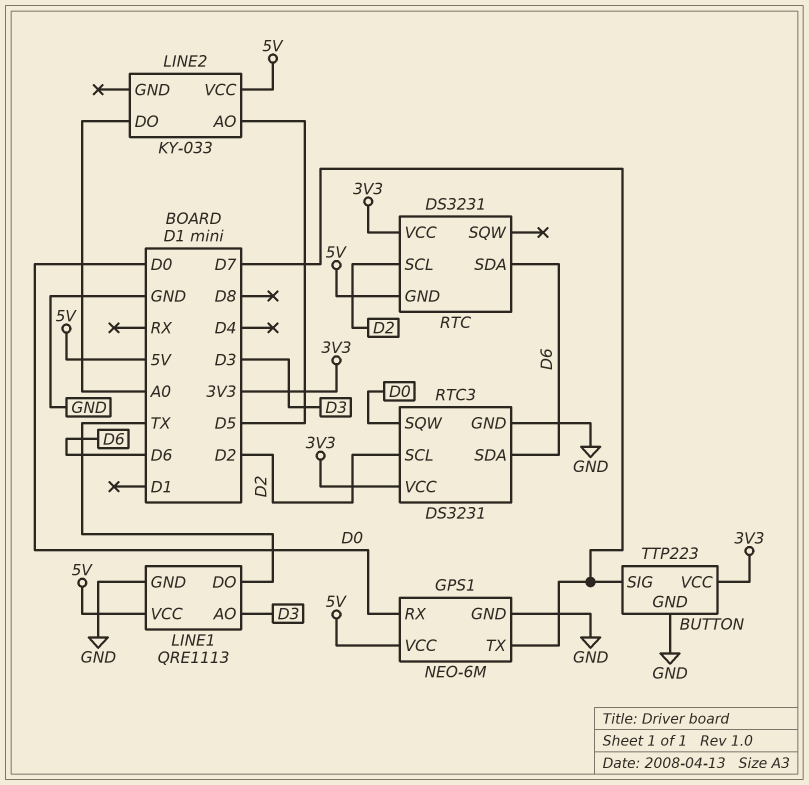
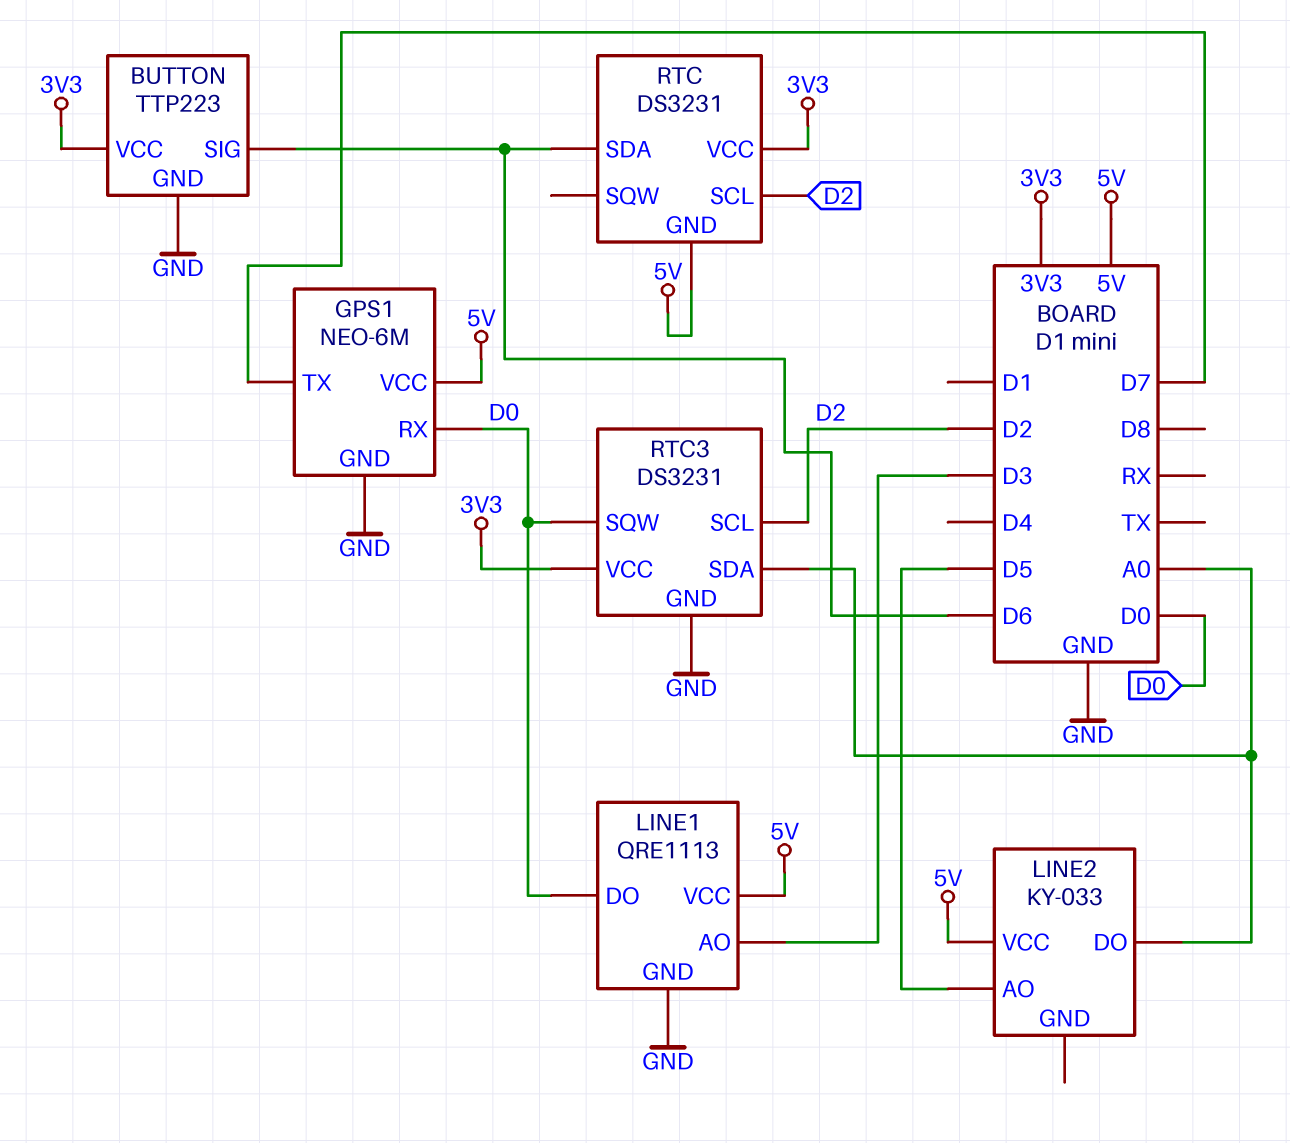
BUTTON pin SIG: D7 -> D6
LINE1 pin DO: TX -> D0
RTC3 pin SDA: D6 -> A0

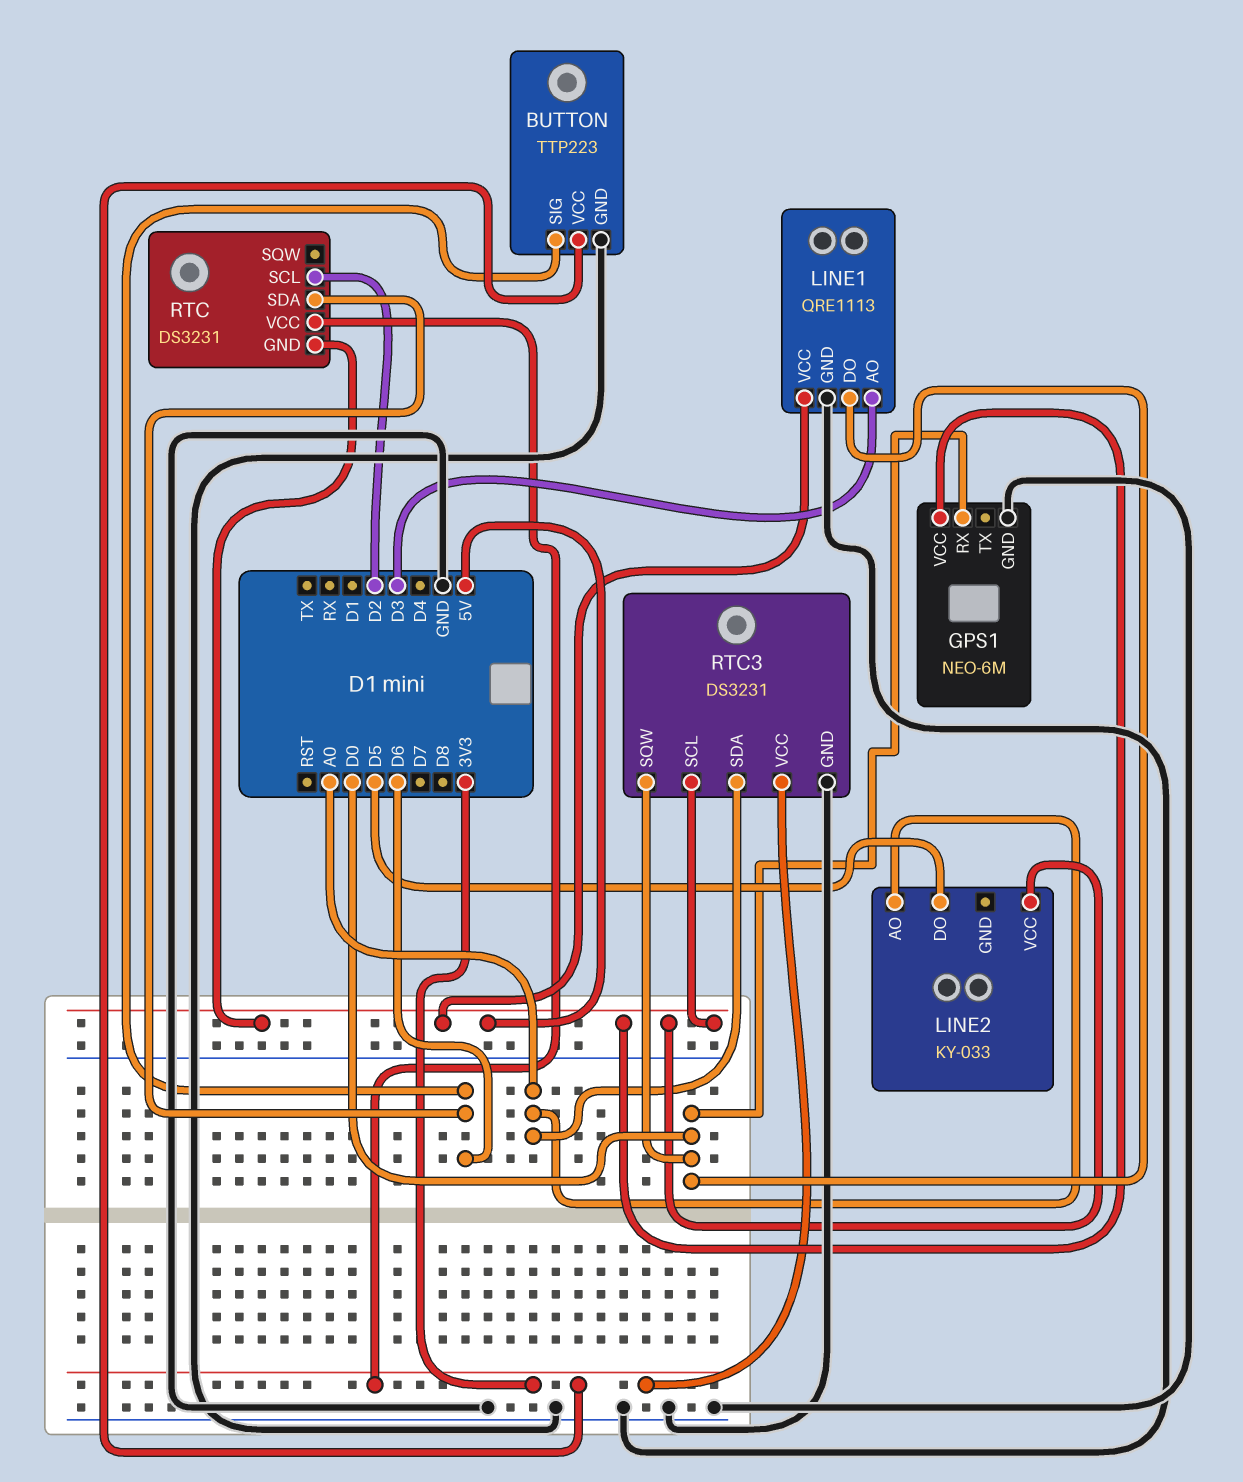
GPS1 pin TX: D7 -> none
LINE2 pin AO: D5 -> A0
LINE2 pin DO: A0 -> D5
RTC3 pin SCL: D2 -> 5V

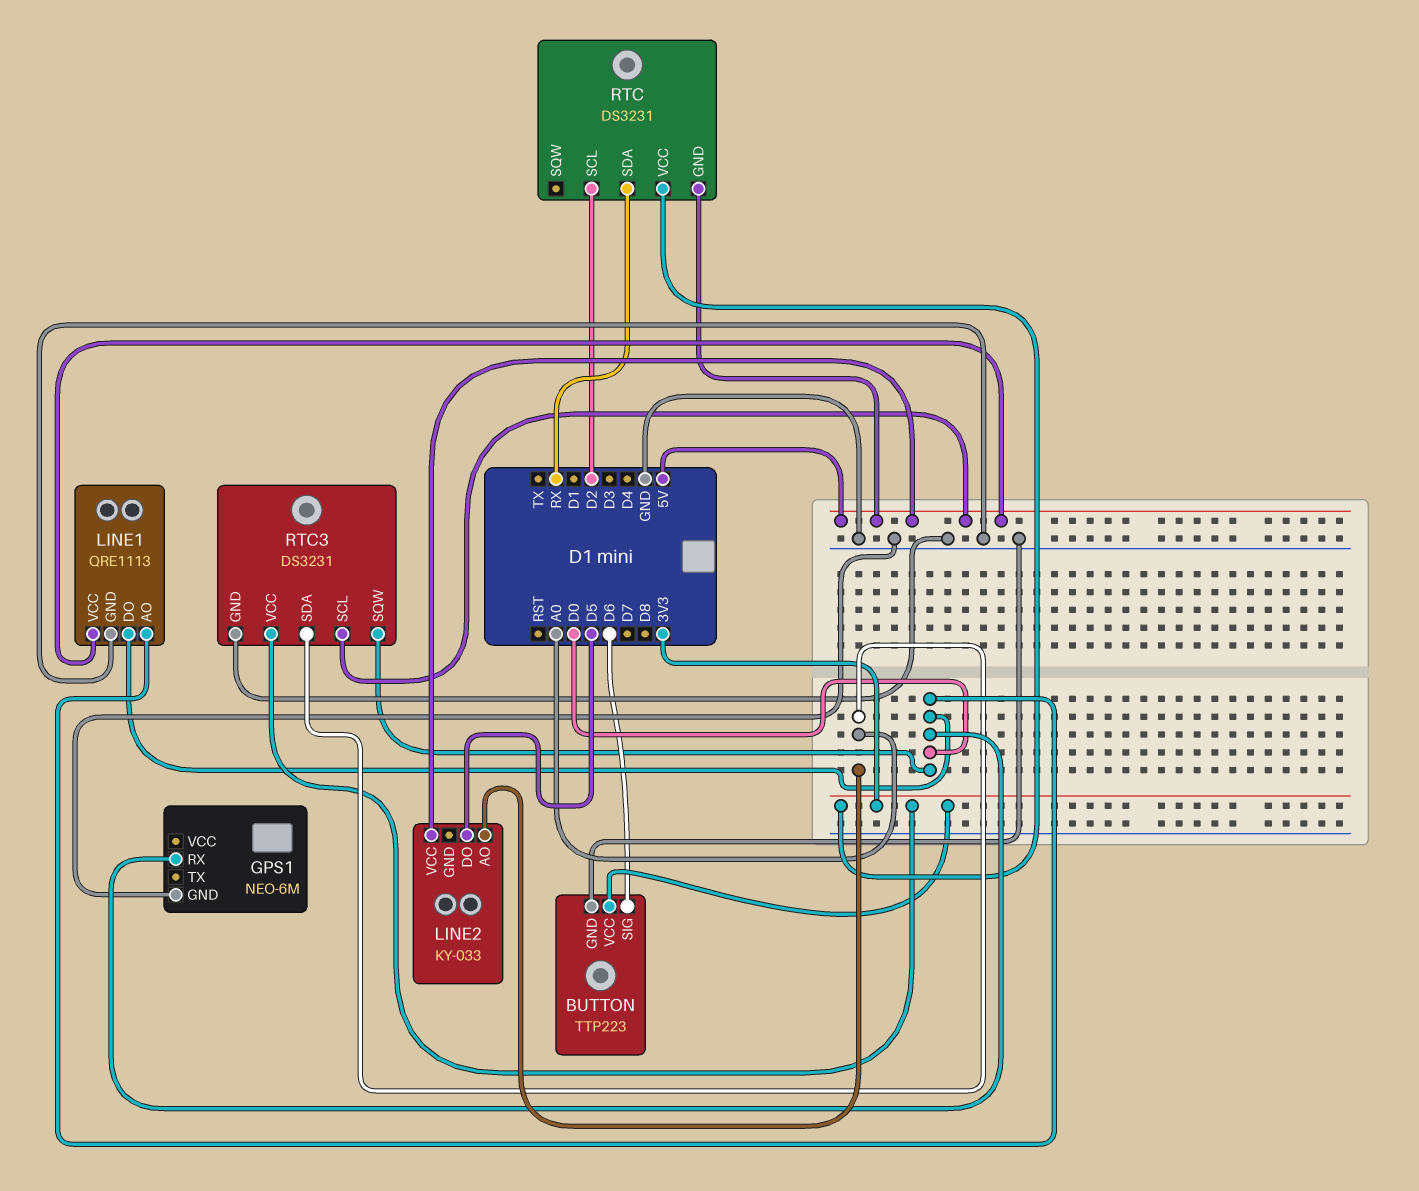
GPS1 pin VCC: 5V -> none
LINE1 pin AO: D3 -> D0
RTC pin SDA: D6 -> RX

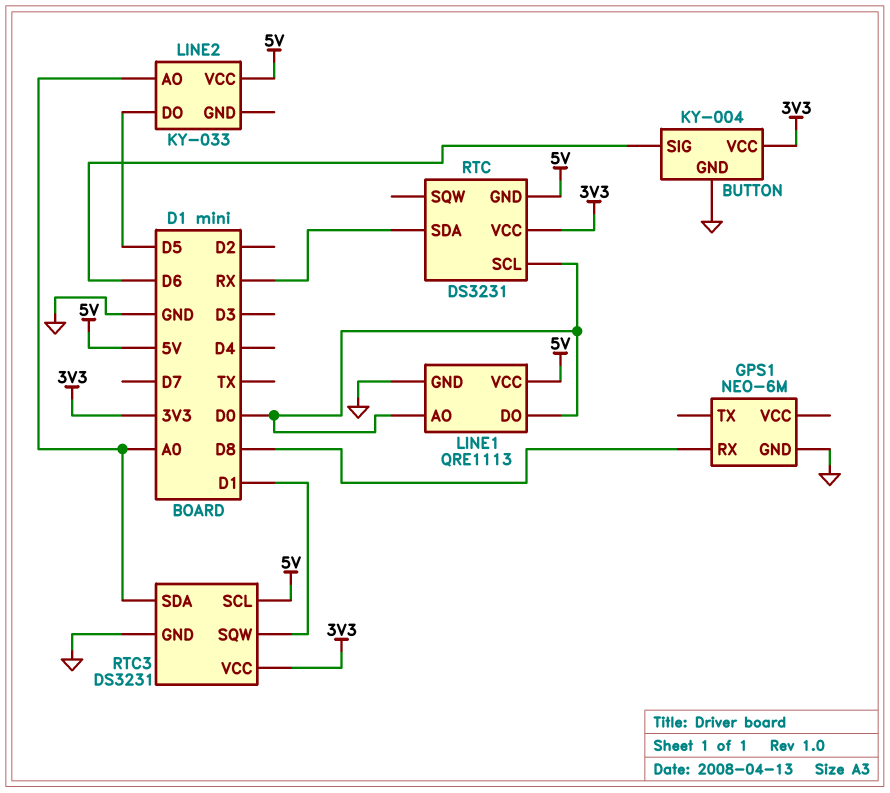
BUTTON: TTP223 -> KY-004
GPS1 pin RX: D0 -> D8
RTC pin SCL: D2 -> D0
RTC3 pin SQW: D0 -> D1

